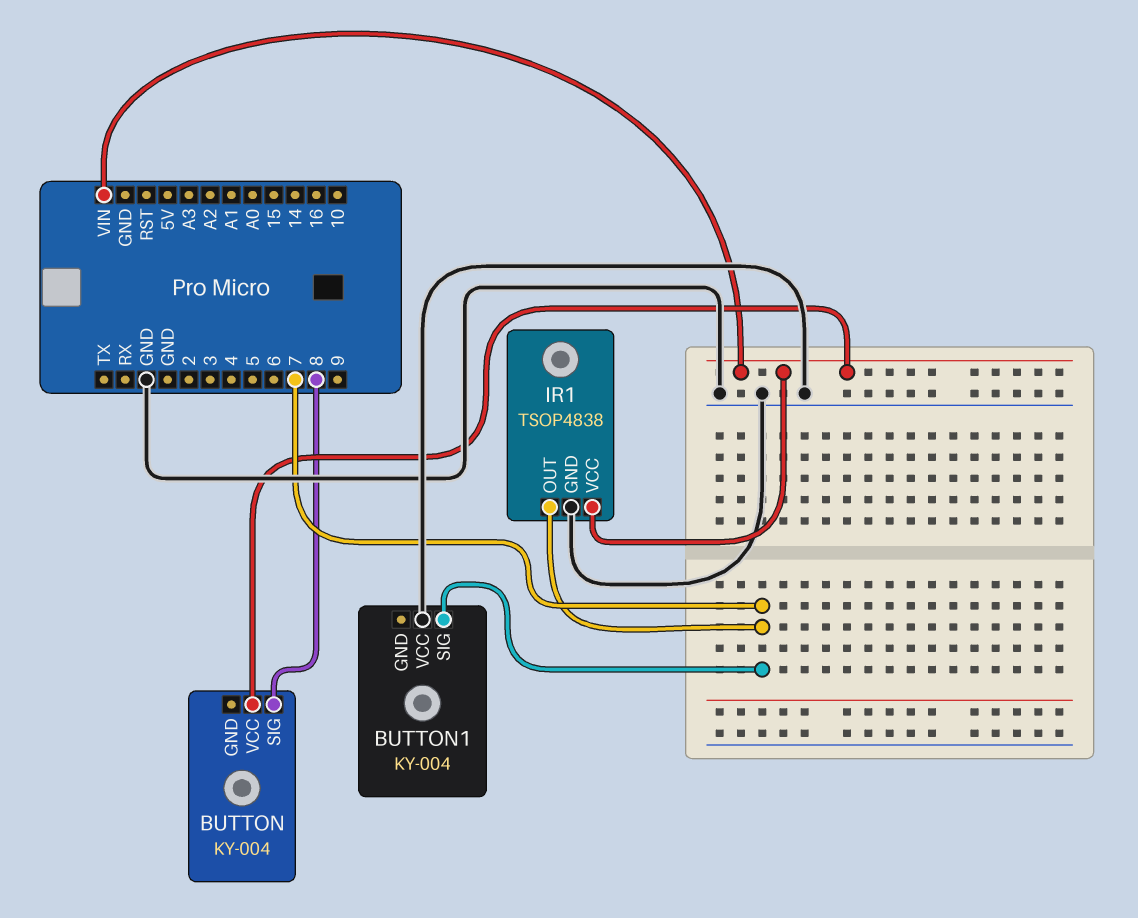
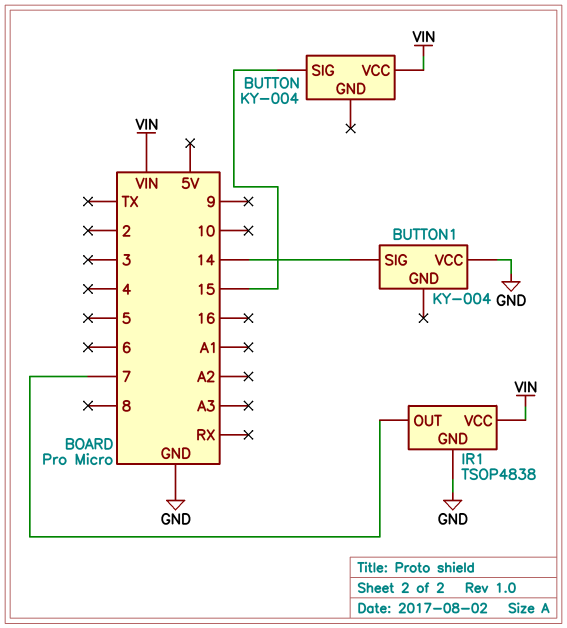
BUTTON pin SIG: 8 -> 15
BUTTON1 pin SIG: 7 -> 14

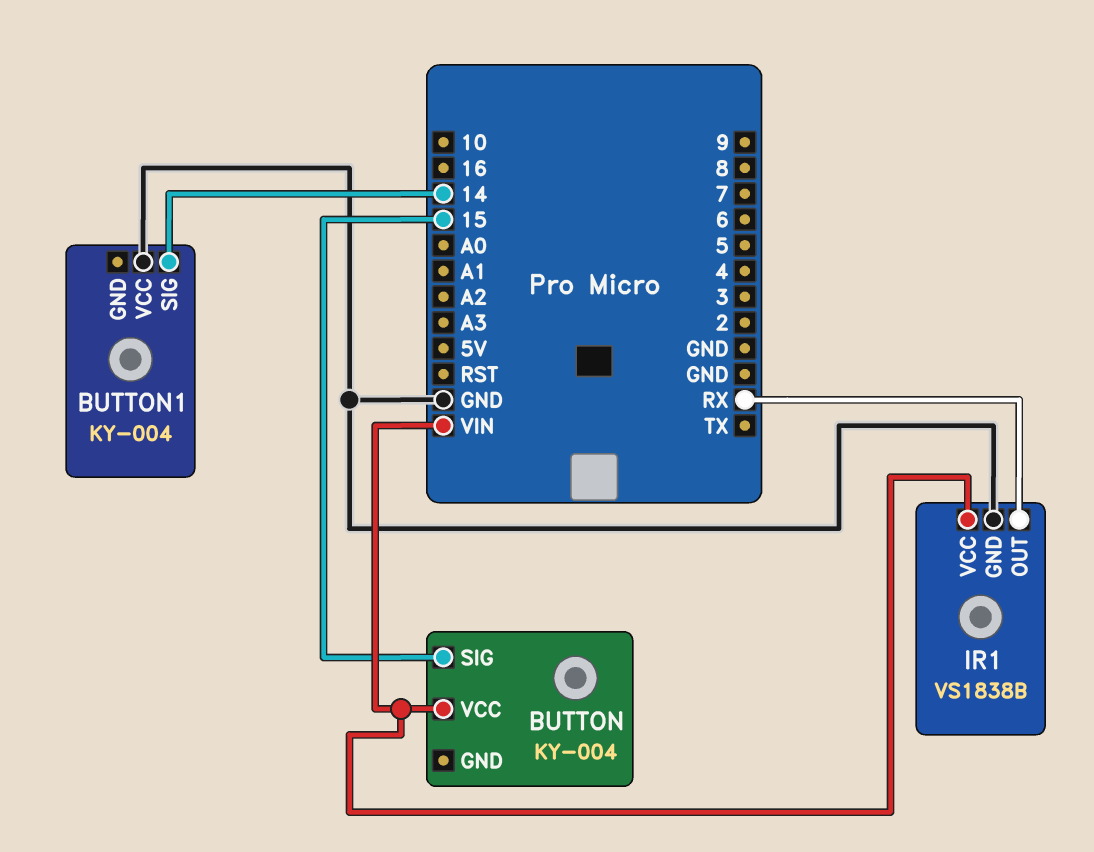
IR1: TSOP4838 -> VS1838B
IR1 pin OUT: 7 -> RX

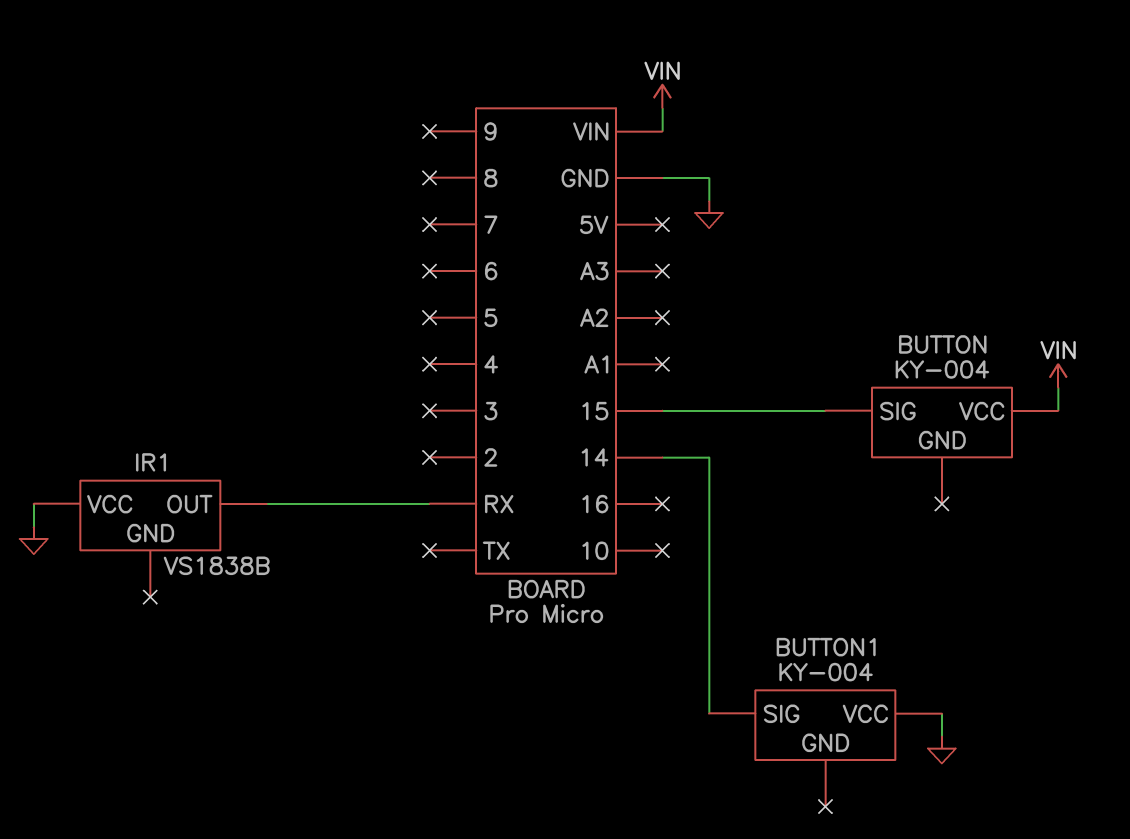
IR1 pin GND: GND -> none
IR1 pin VCC: VIN -> GND

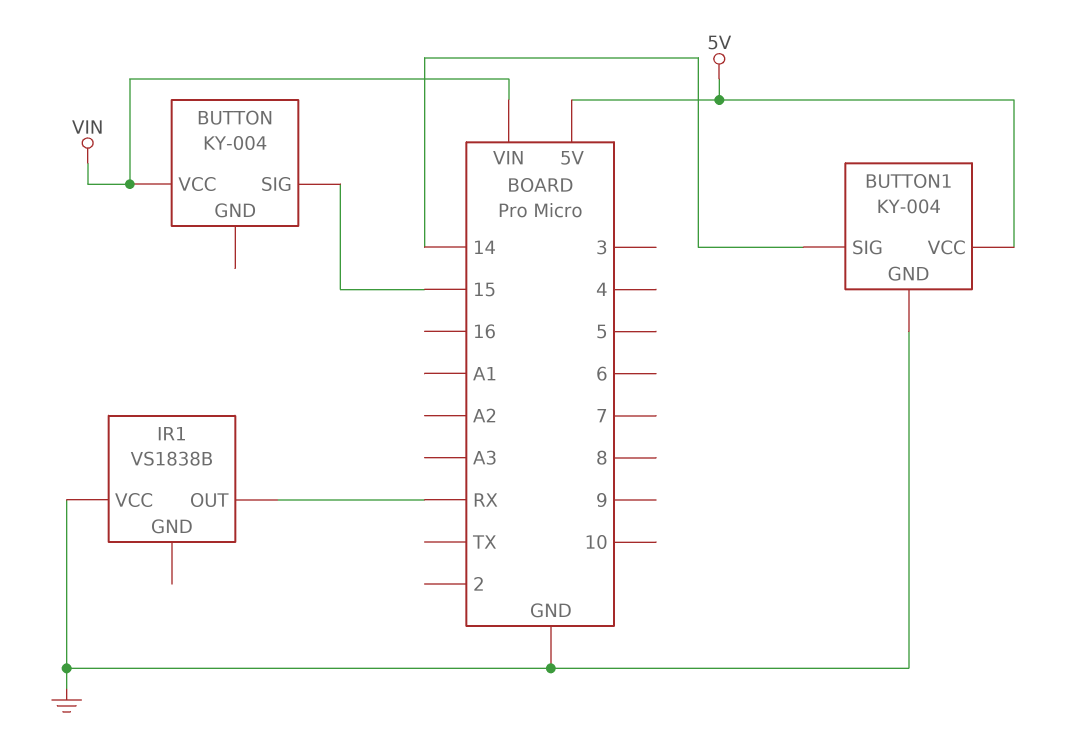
BUTTON1 pin GND: none -> GND
BUTTON1 pin VCC: GND -> 5V

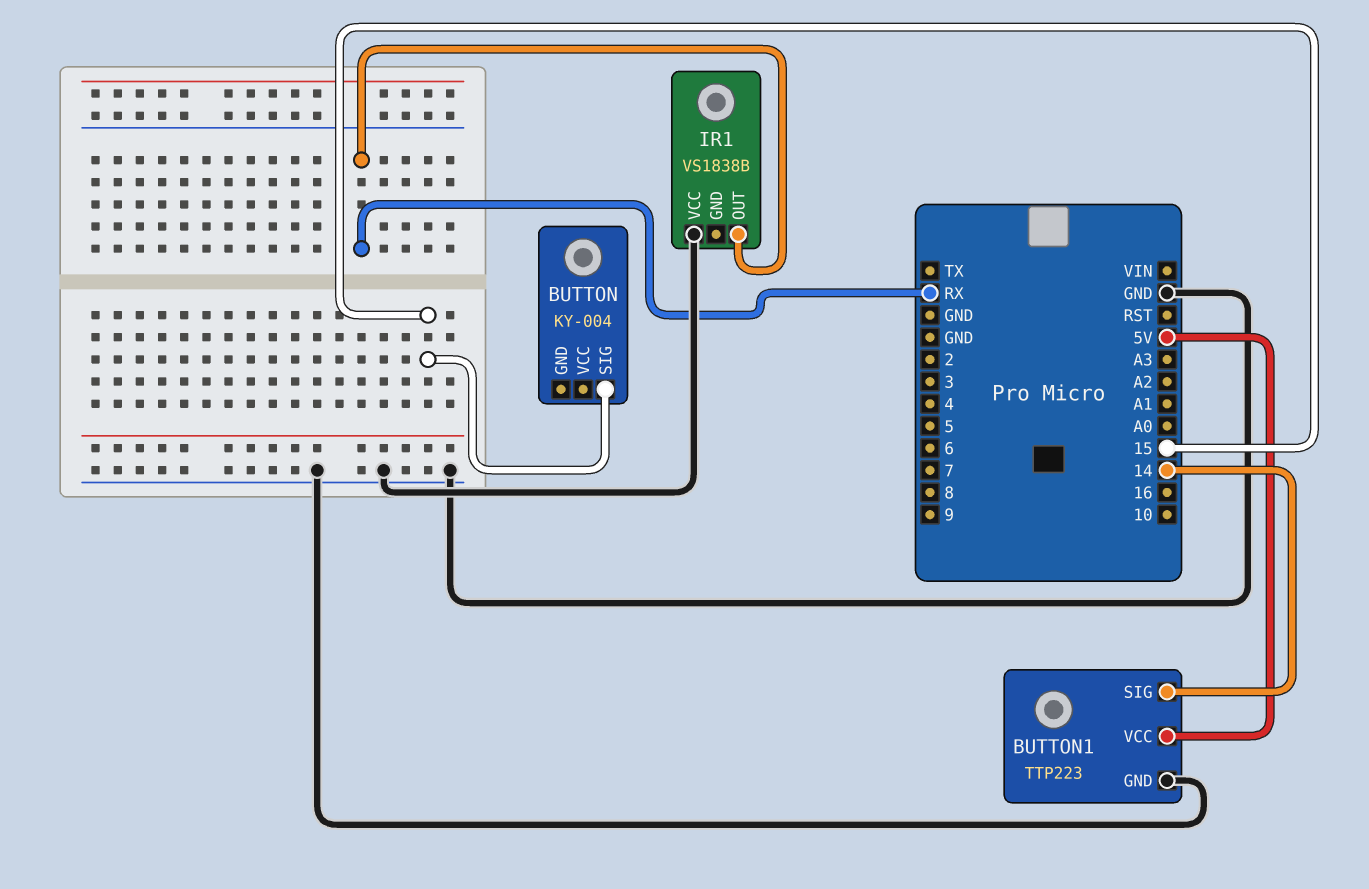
BUTTON pin VCC: VIN -> none
BUTTON1: KY-004 -> TTP223

